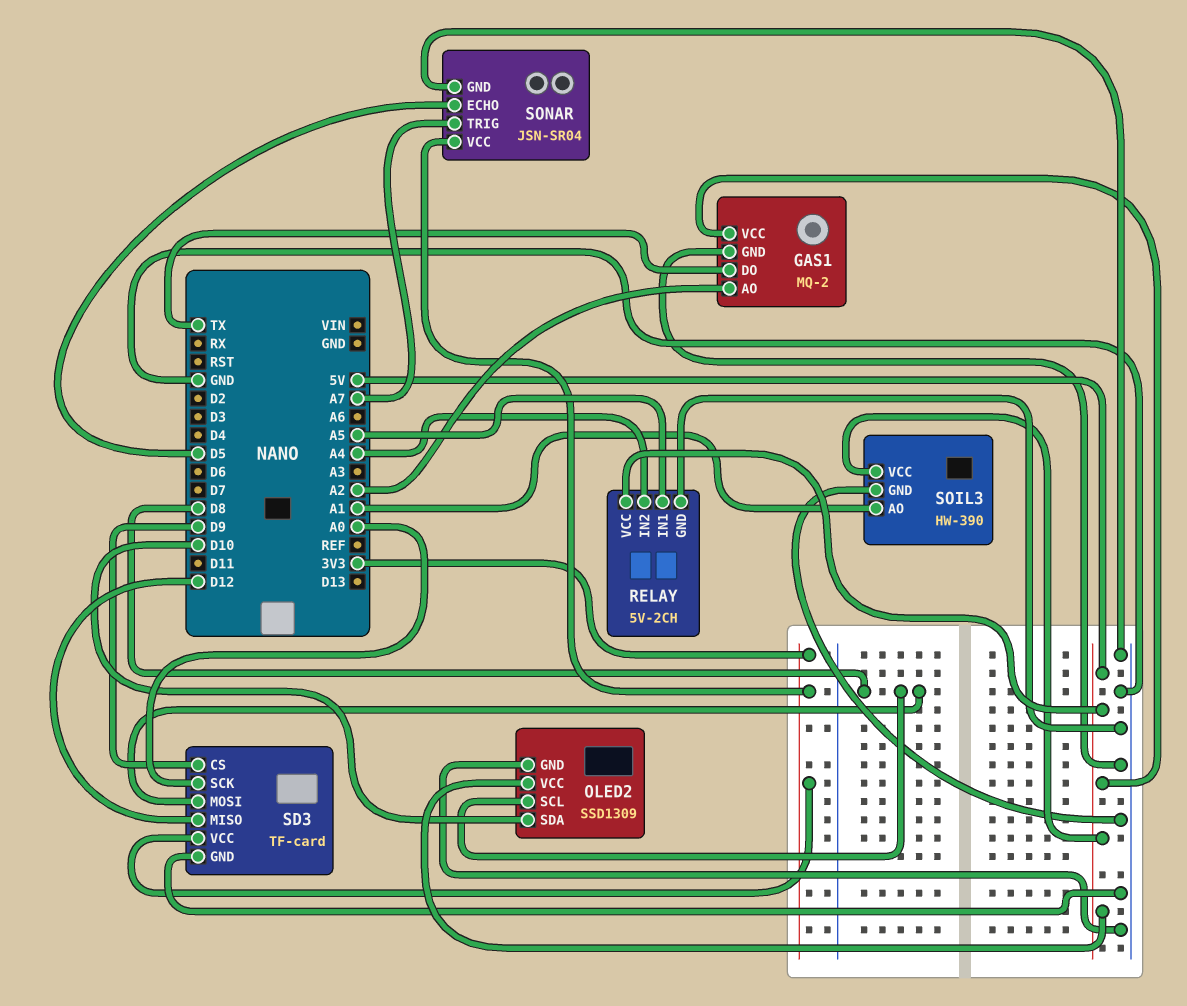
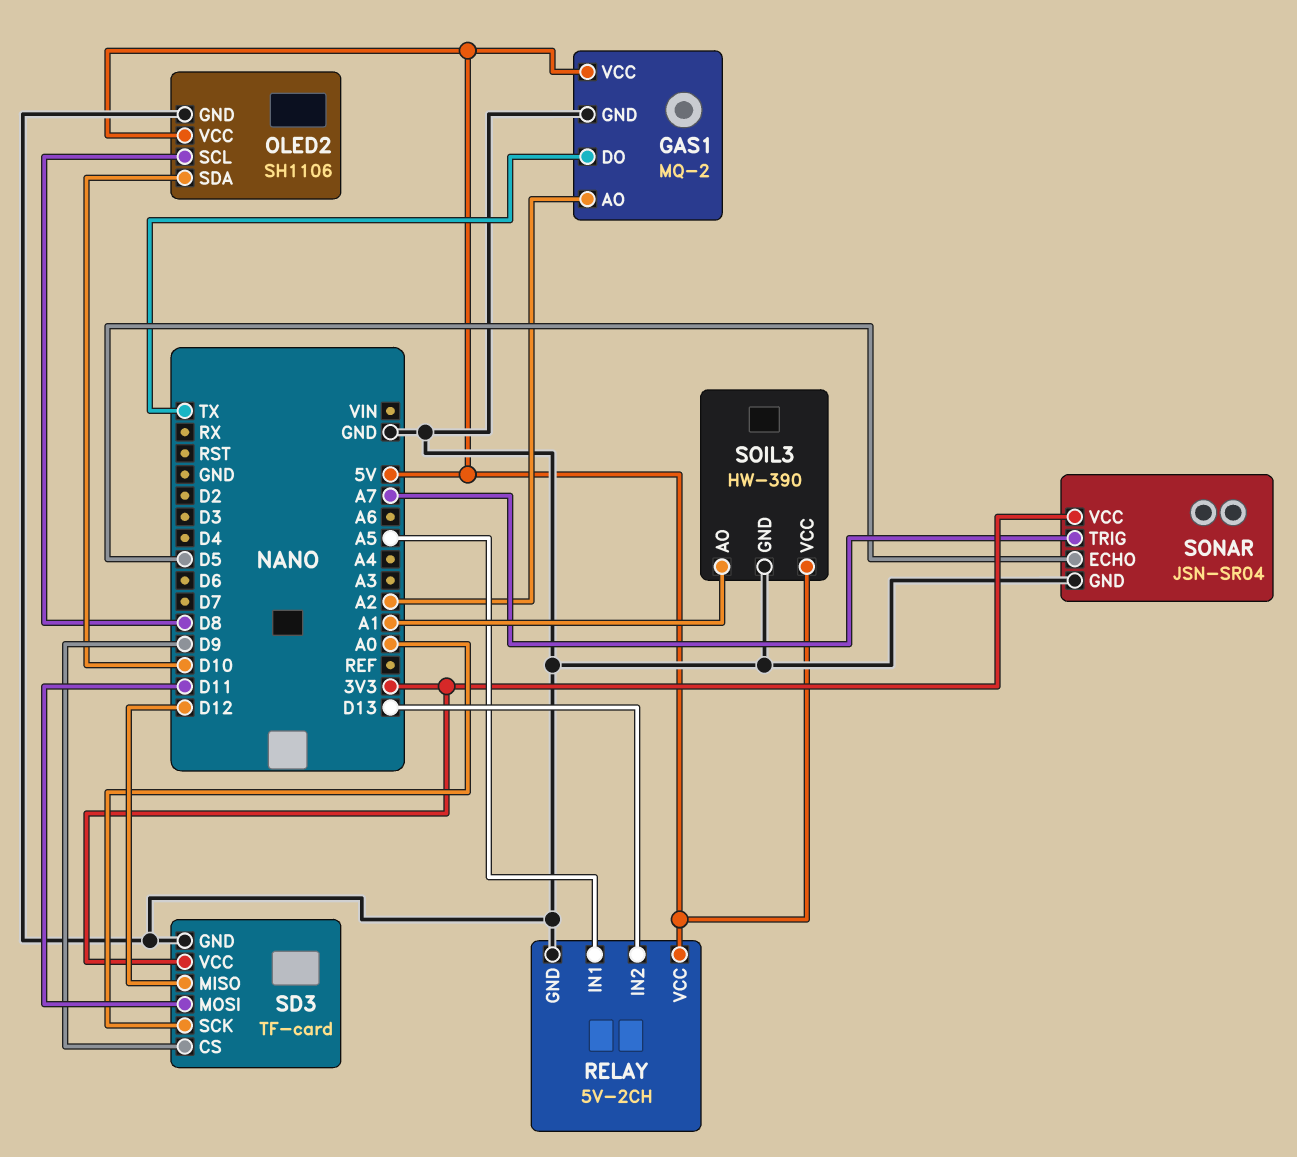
OLED2: SSD1309 -> SH1106
RELAY pin IN2: A4 -> D13
SD3 pin MOSI: D8 -> D11

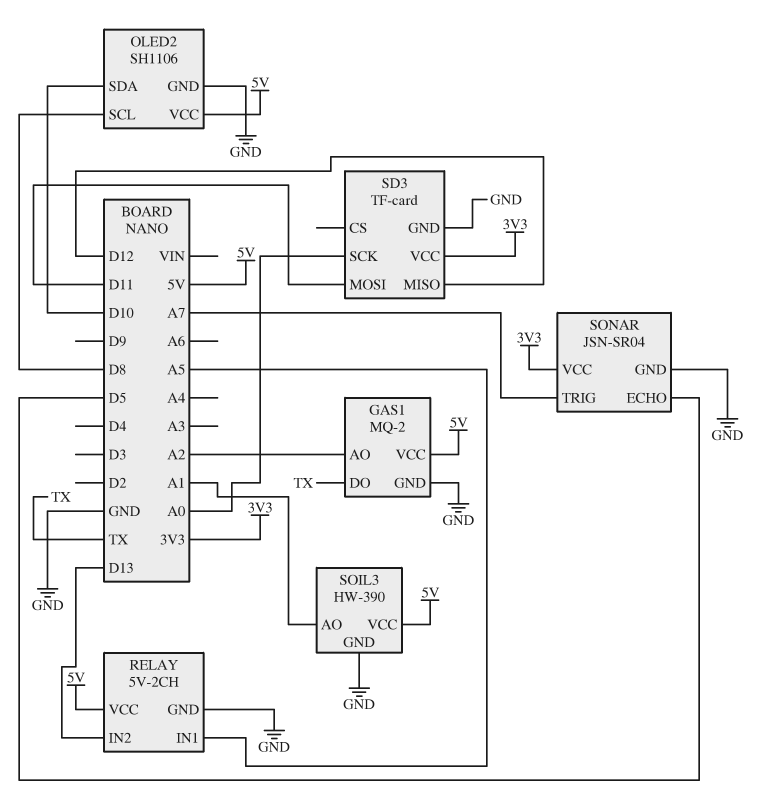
SD3 pin CS: D9 -> none

